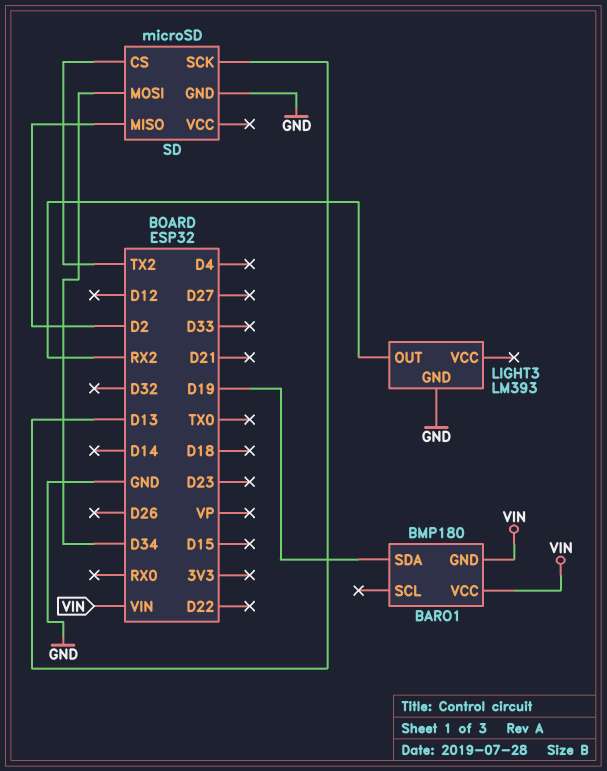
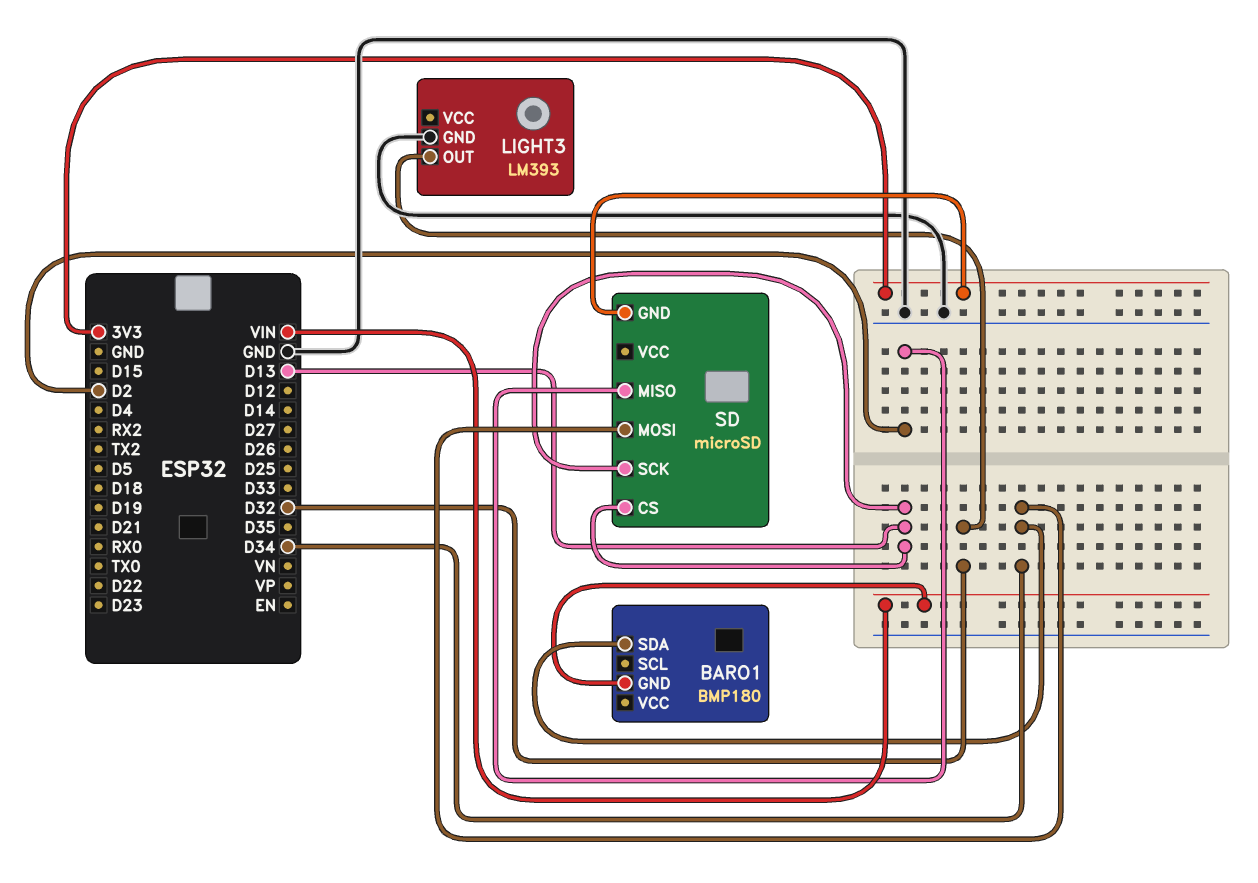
BARO1 pin SDA: D19 -> D34
BARO1 pin VCC: VIN -> none
LIGHT3 pin OUT: RX2 -> D32
SD pin CS: TX2 -> D13
SD pin GND: GND -> 3V3

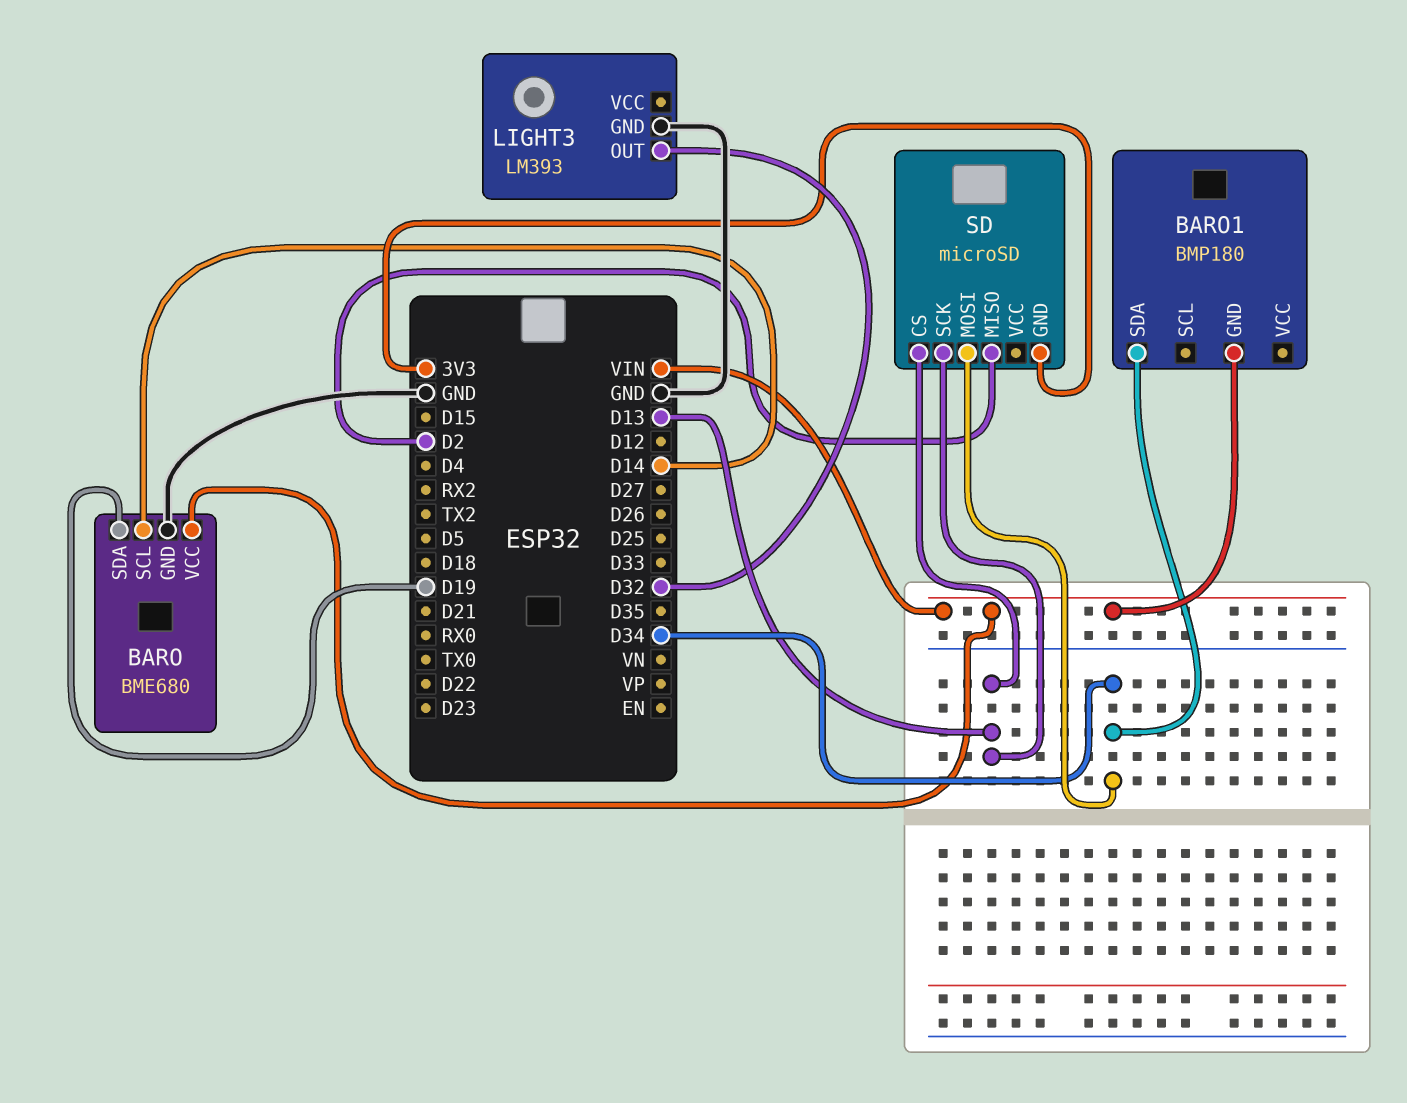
BARO: none -> BME680
BARO pin GND: none -> GND
BARO pin SCL: none -> D14
BARO pin SDA: none -> D19
BARO pin VCC: none -> VIN

